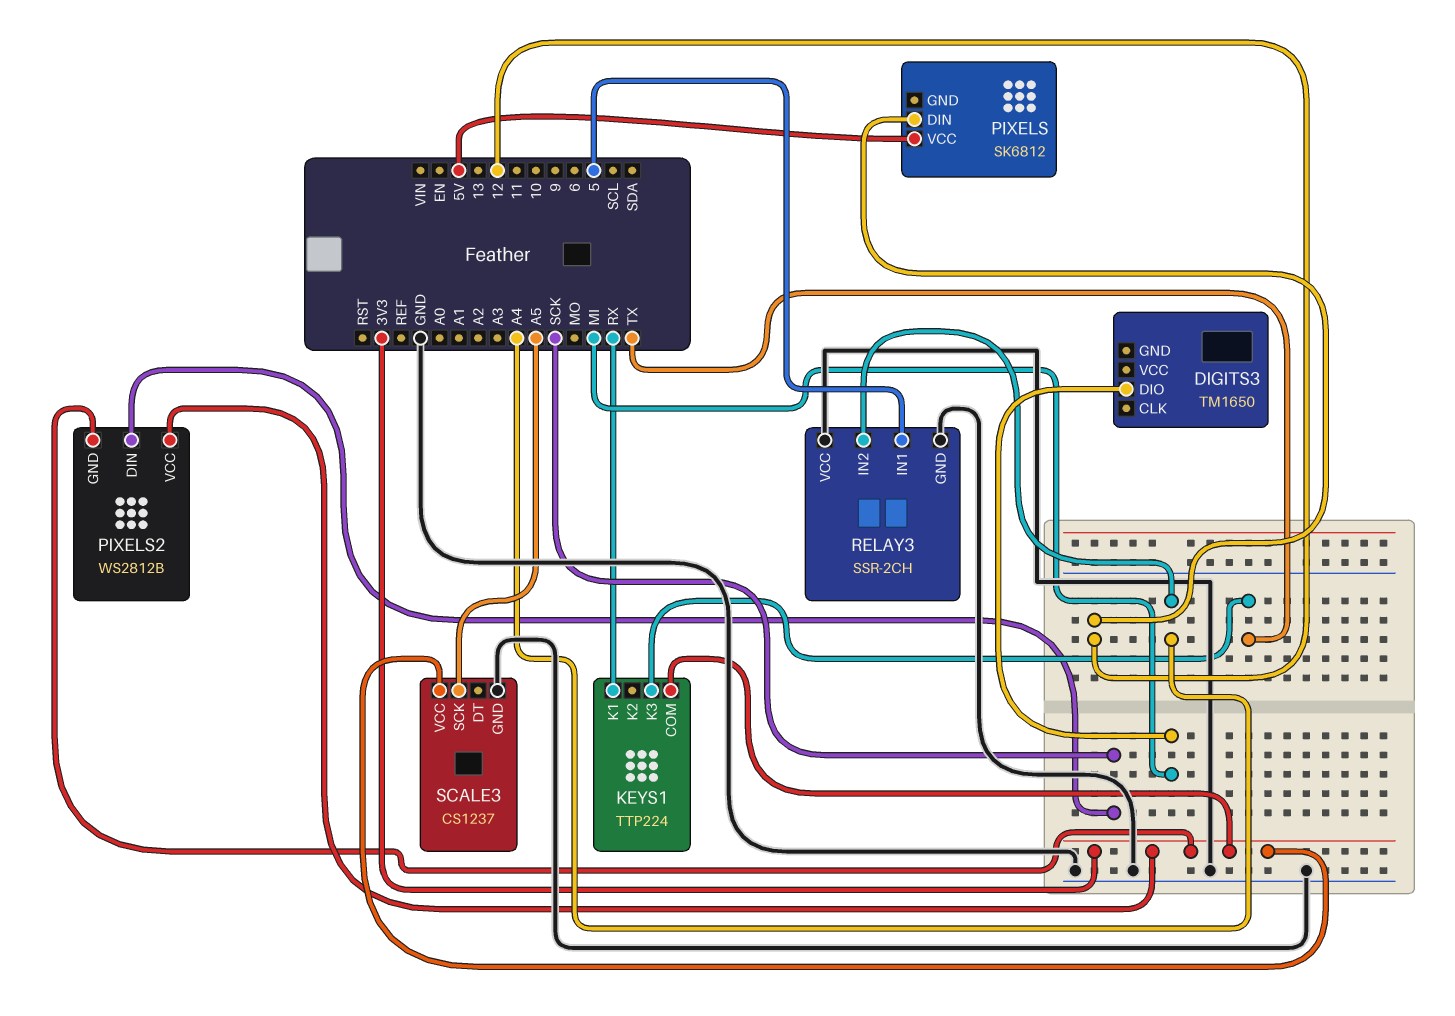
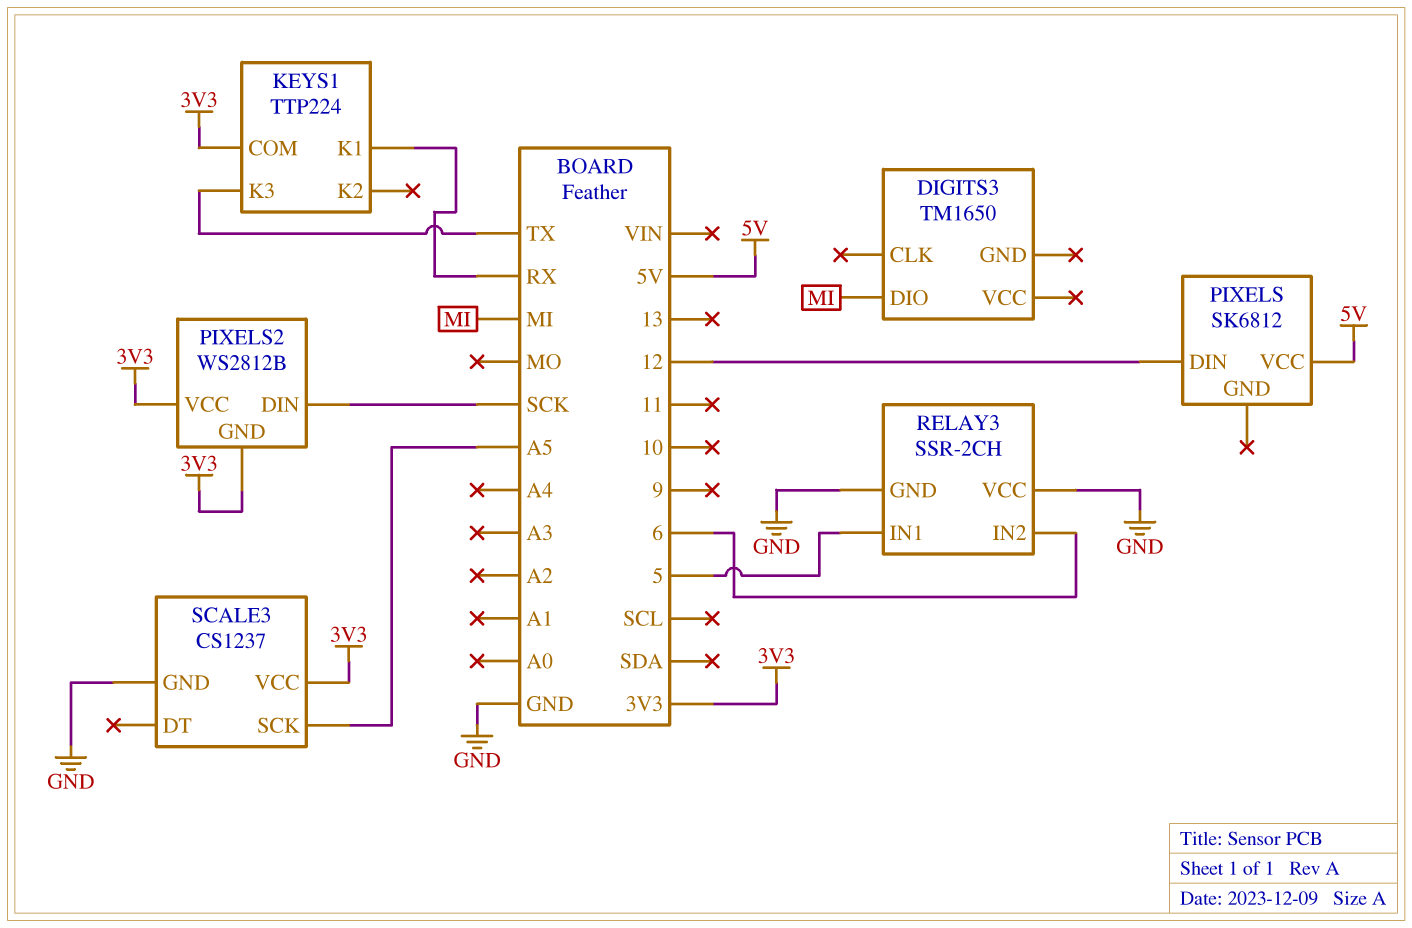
RELAY3 pin IN2: A4 -> 6

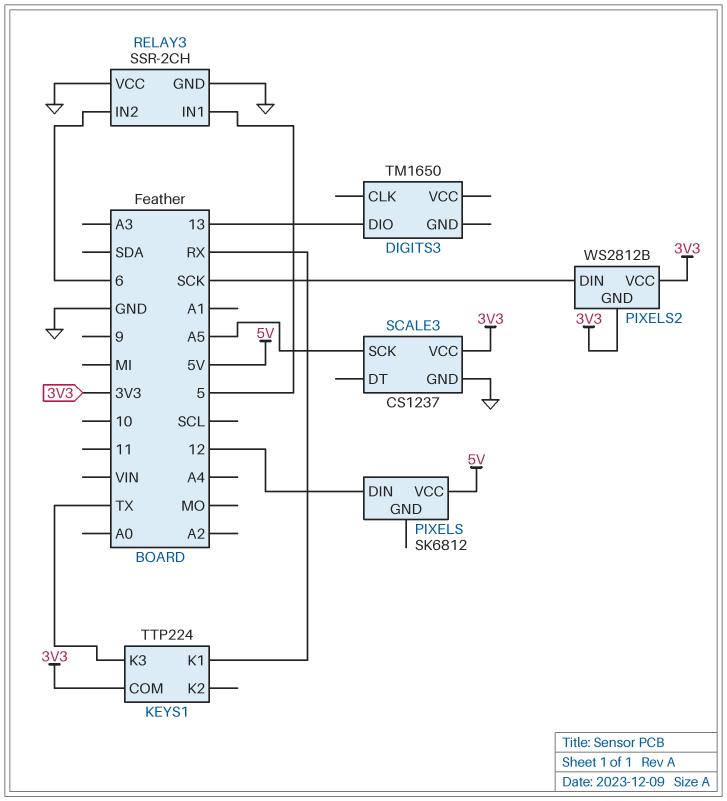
DIGITS3 pin DIO: MI -> 13

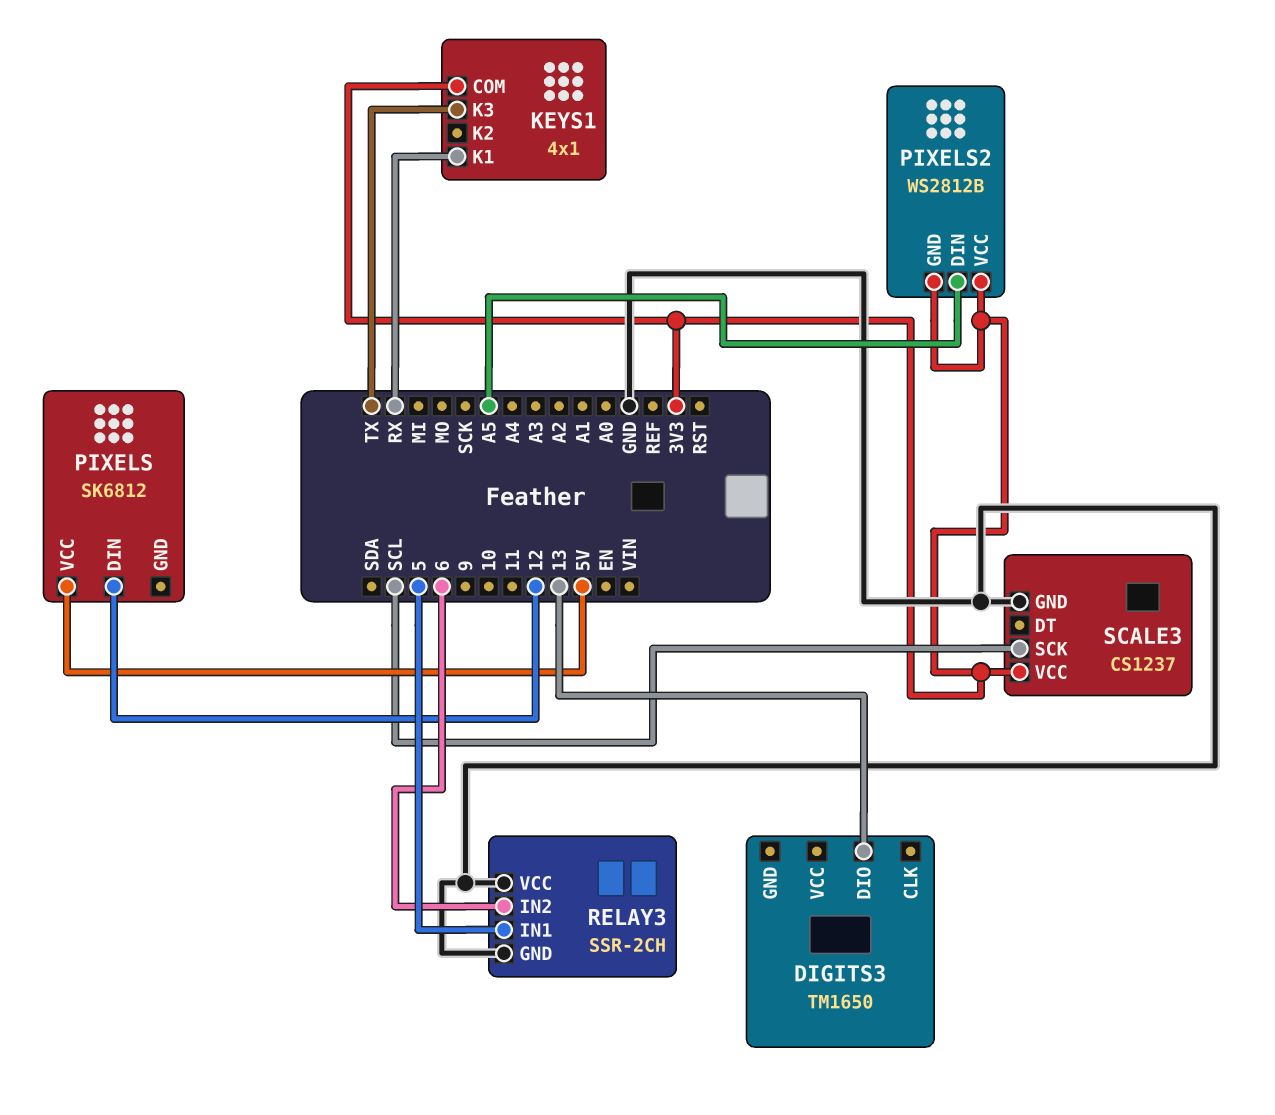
KEYS1: TTP224 -> 4x1
PIXELS2 pin DIN: SCK -> A5
SCALE3 pin SCK: A5 -> SCL

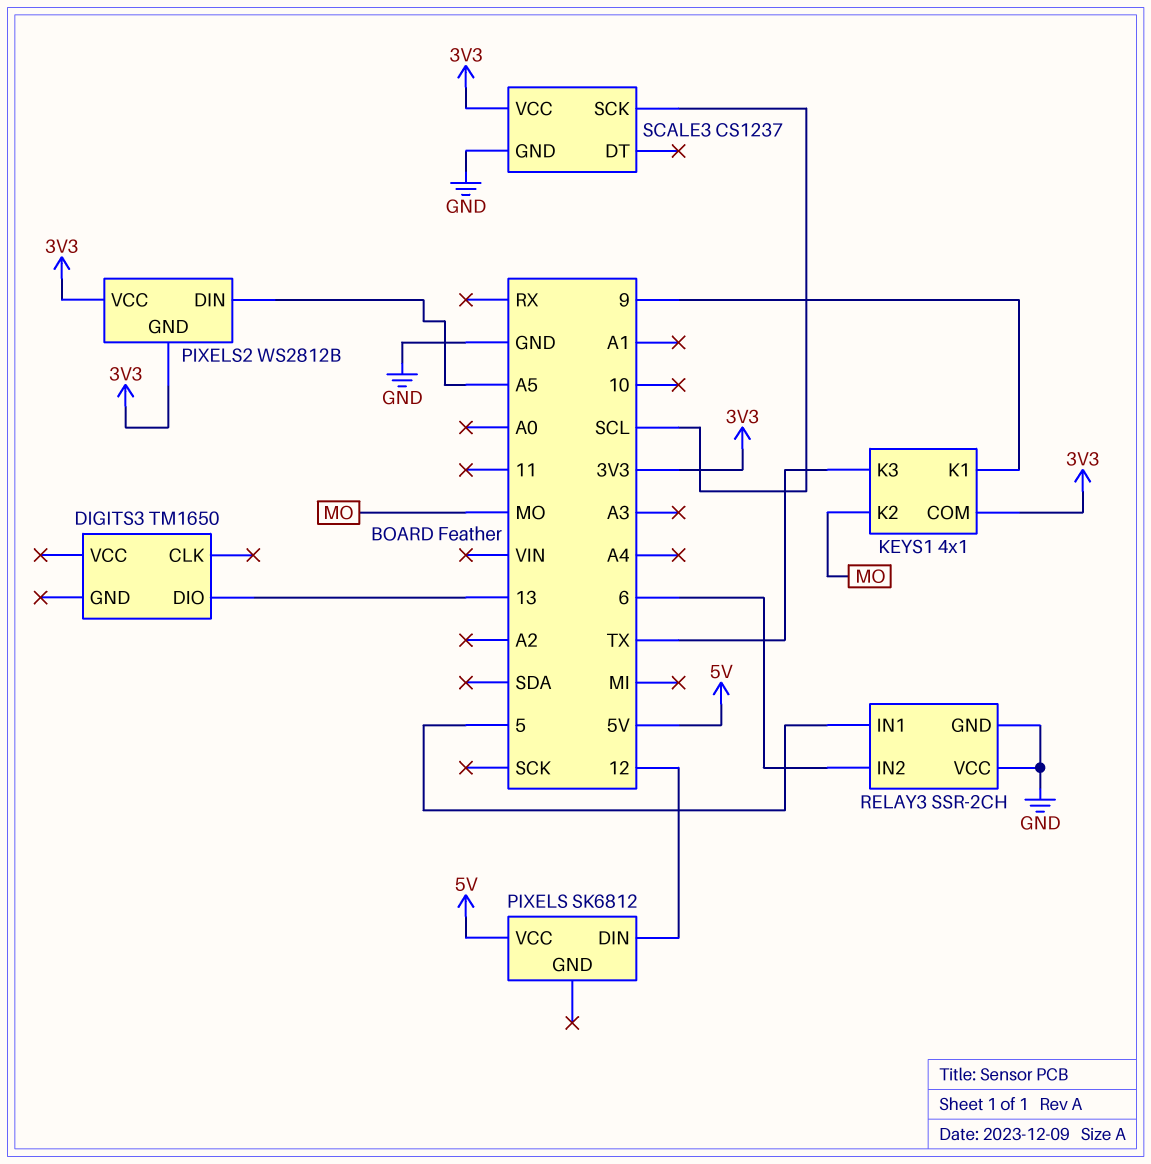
KEYS1 pin K1: RX -> 9
KEYS1 pin K2: none -> MO

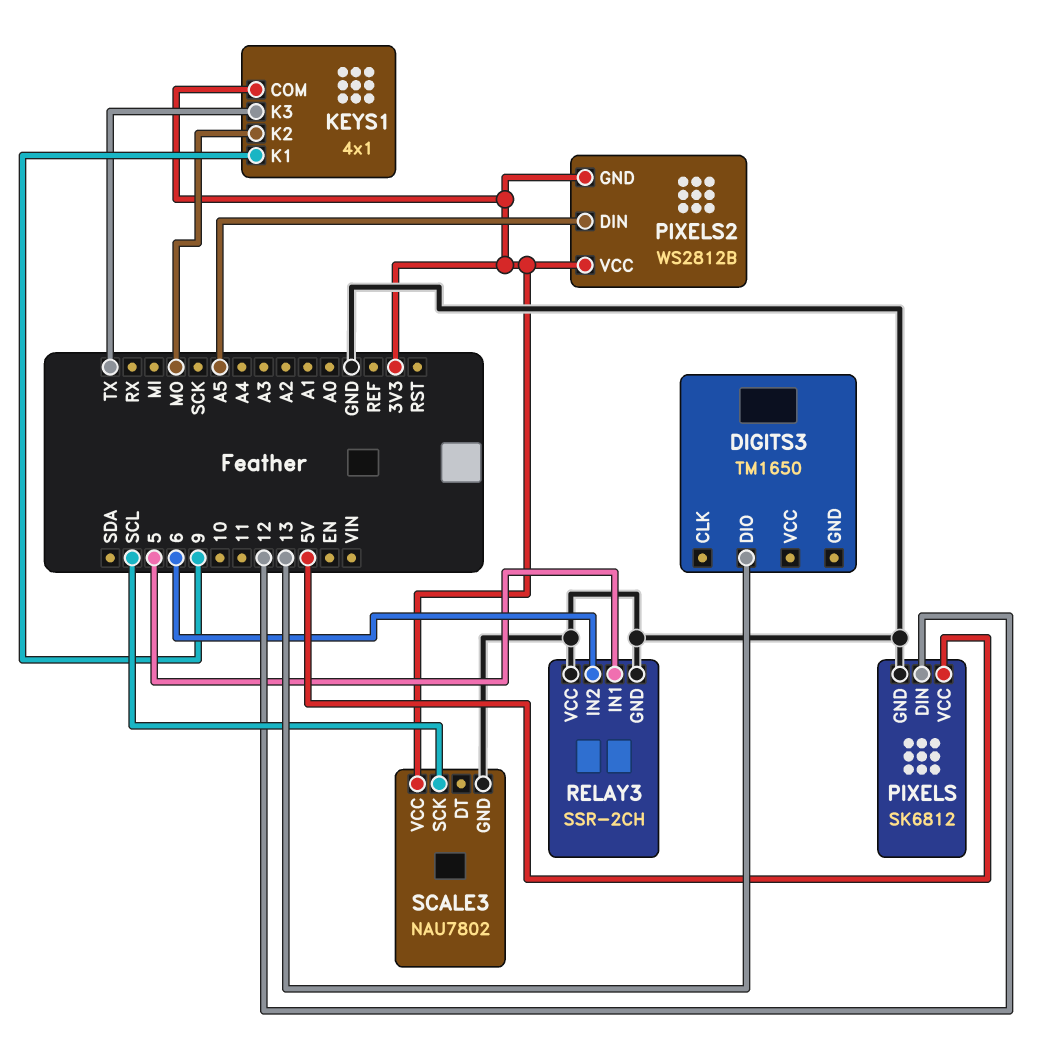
PIXELS pin GND: none -> GND
SCALE3: CS1237 -> NAU7802

